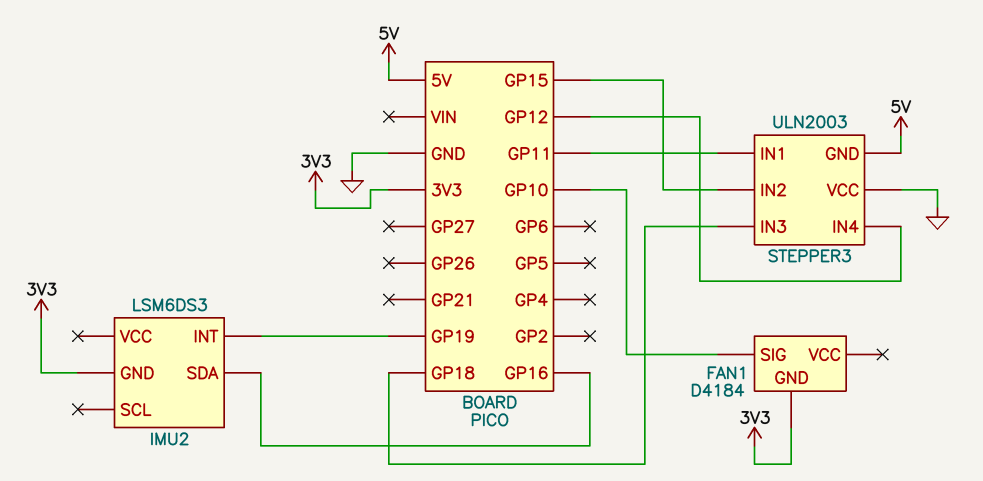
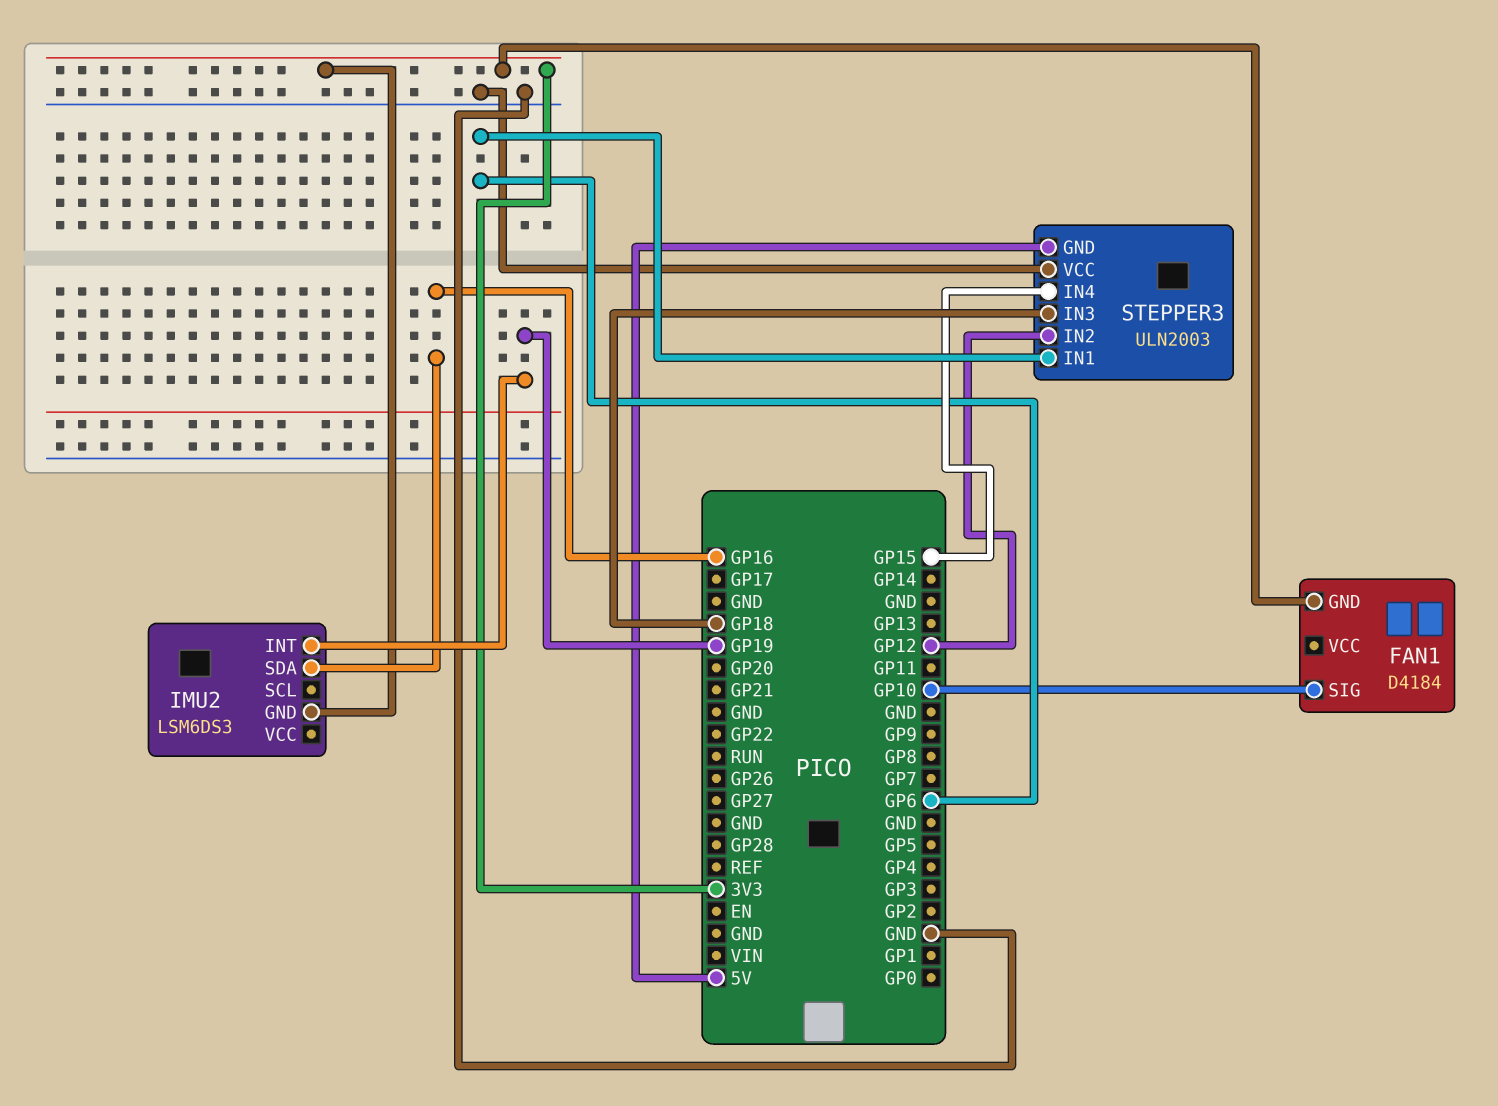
STEPPER3 pin IN1: GP11 -> GP6
STEPPER3 pin IN2: GP15 -> GP12
STEPPER3 pin IN4: GP12 -> GP15

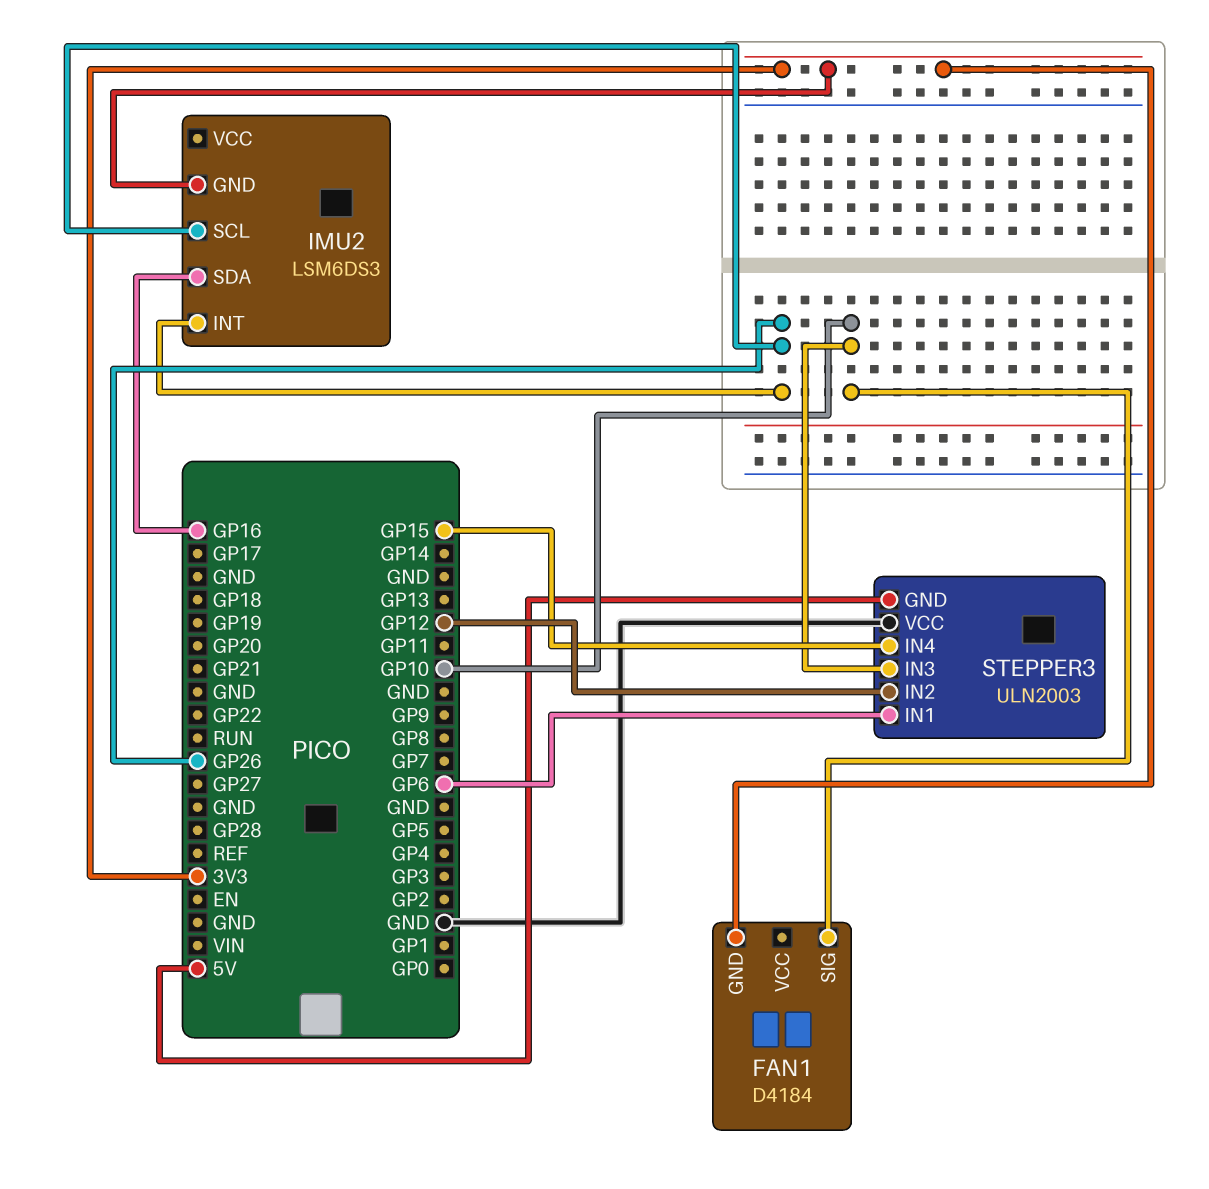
IMU2 pin INT: GP19 -> GP26
IMU2 pin SCL: none -> GP26
STEPPER3 pin IN3: GP18 -> GP10

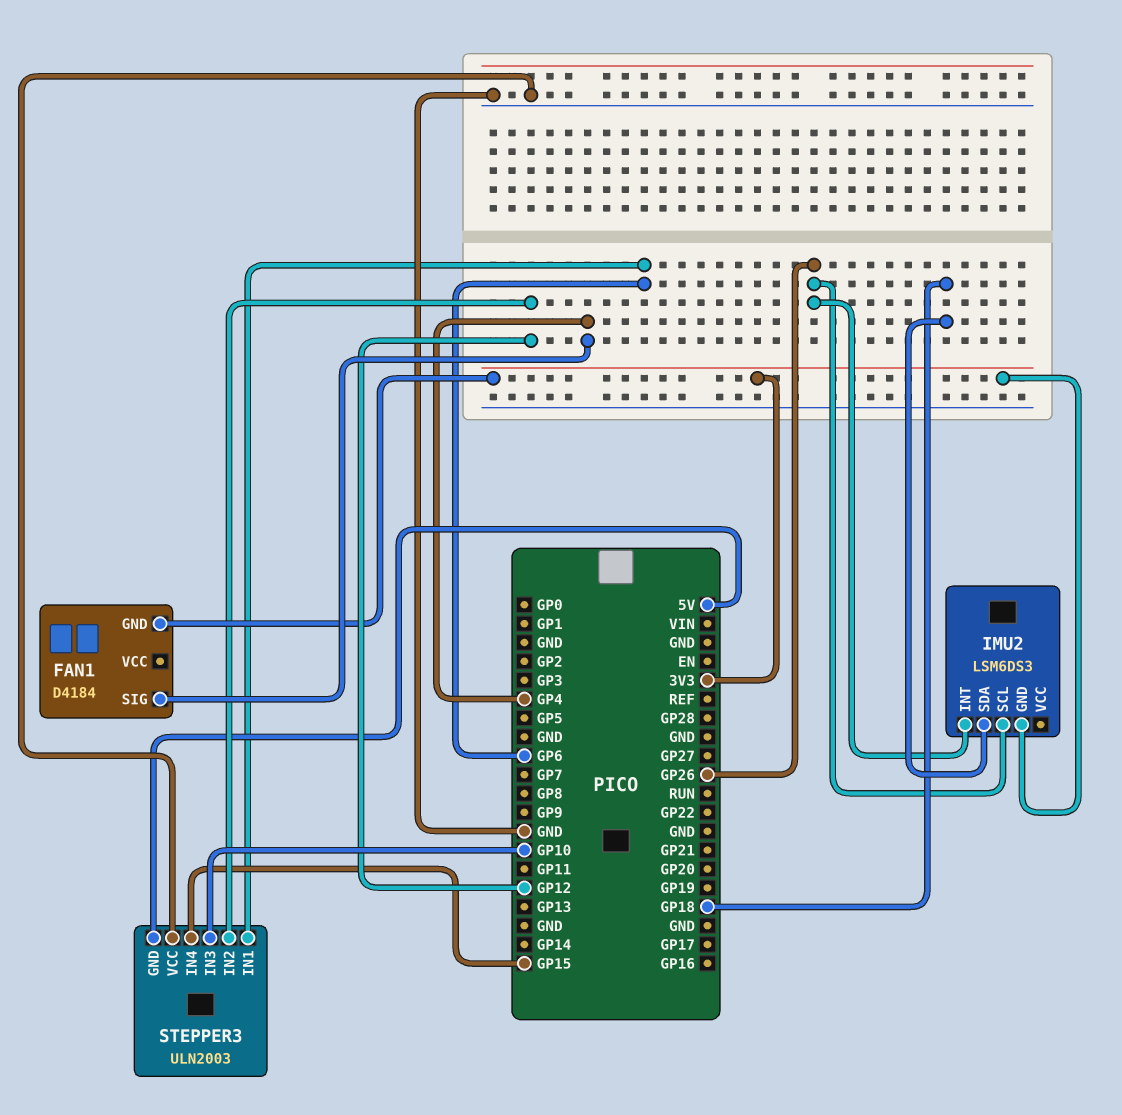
FAN1 pin SIG: GP10 -> GP4
IMU2 pin SDA: GP16 -> GP18

